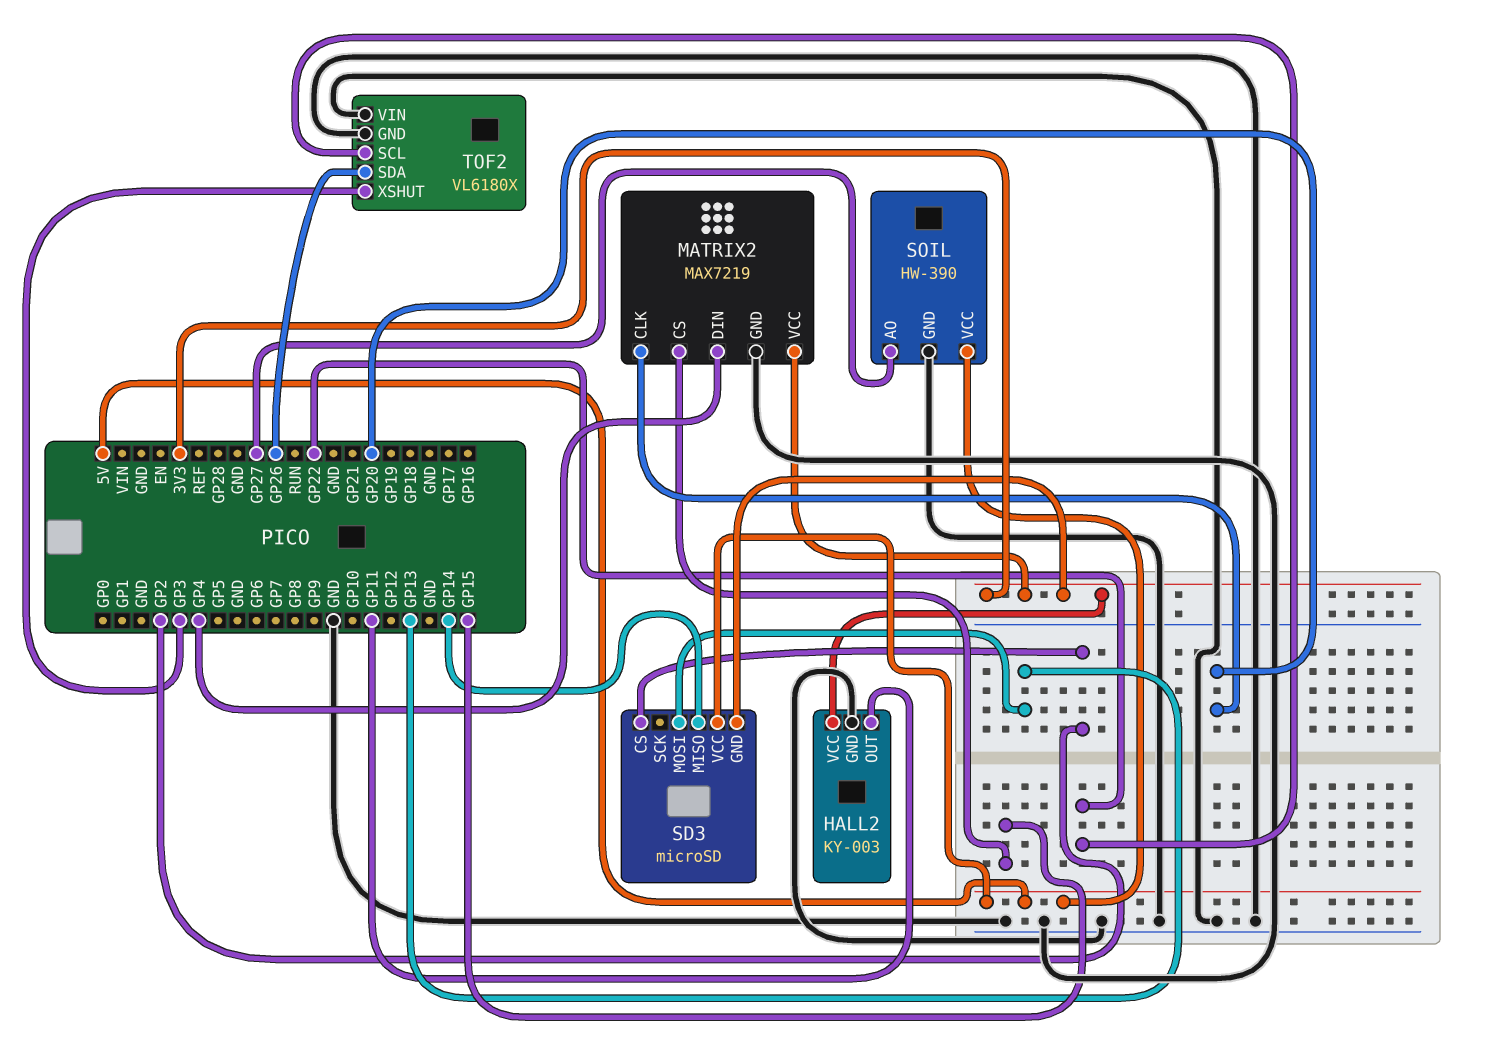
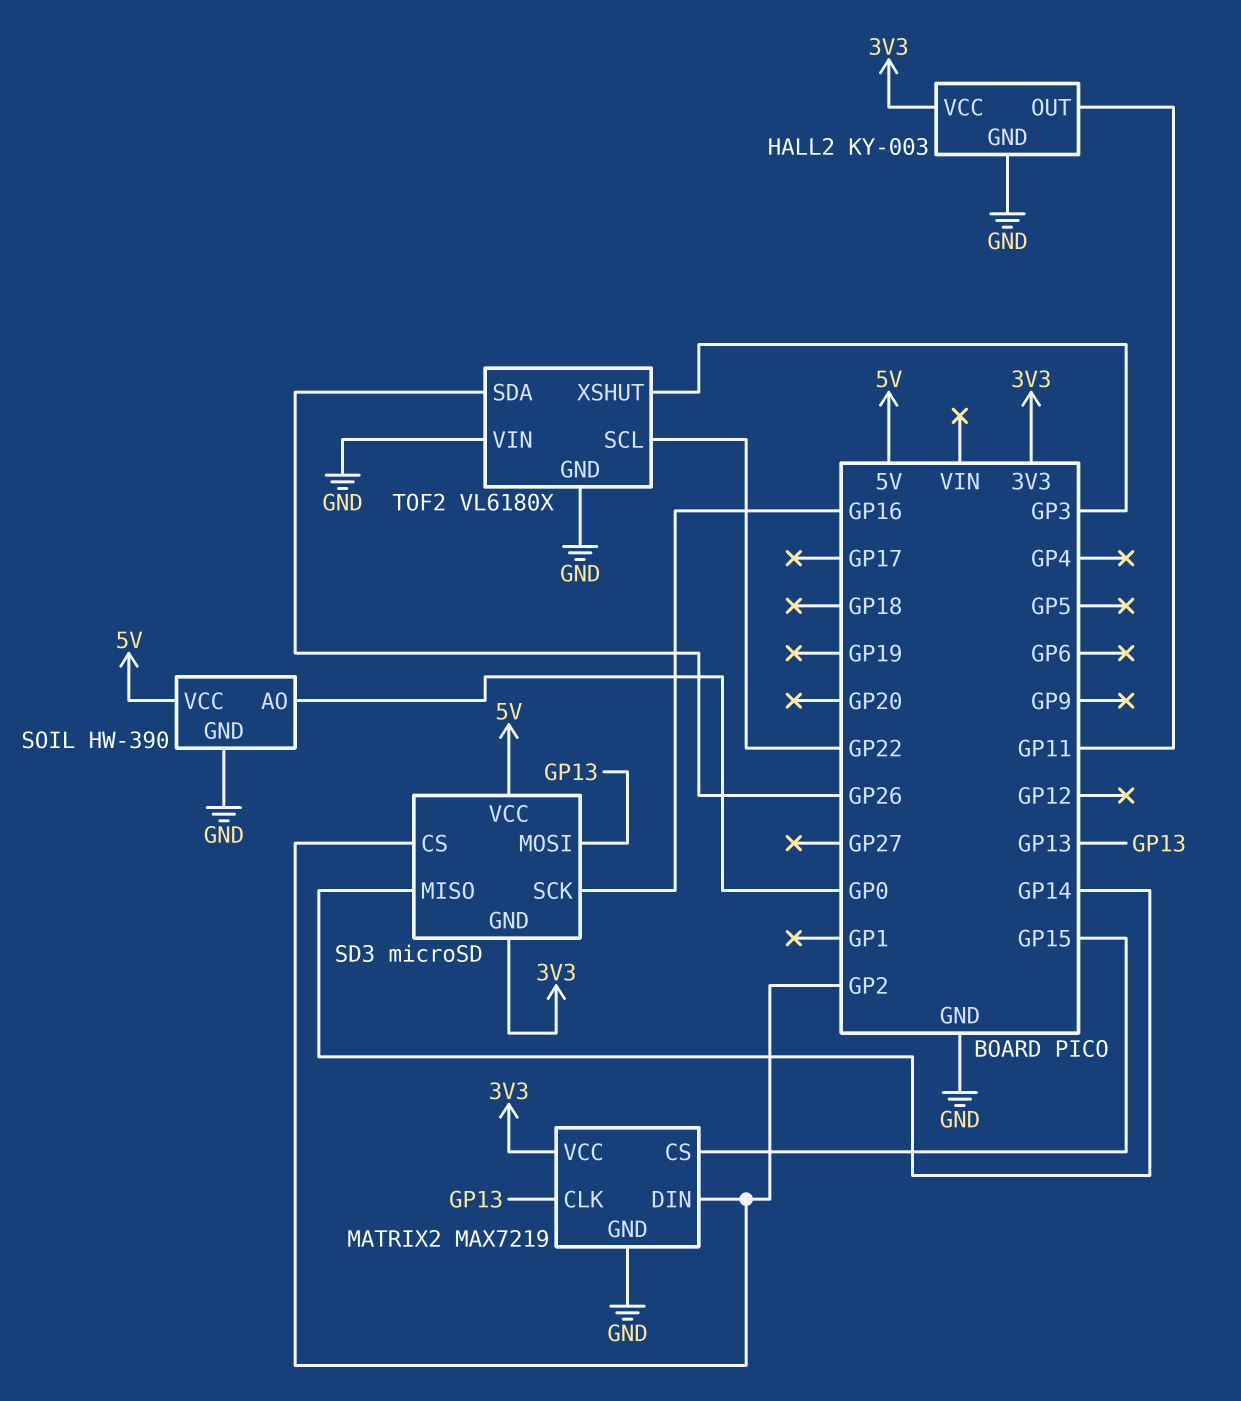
MATRIX2 pin CLK: GP20 -> GP13
MATRIX2 pin DIN: GP4 -> GP2
SD3 pin SCK: none -> GP16
SOIL pin AO: GP27 -> GP0

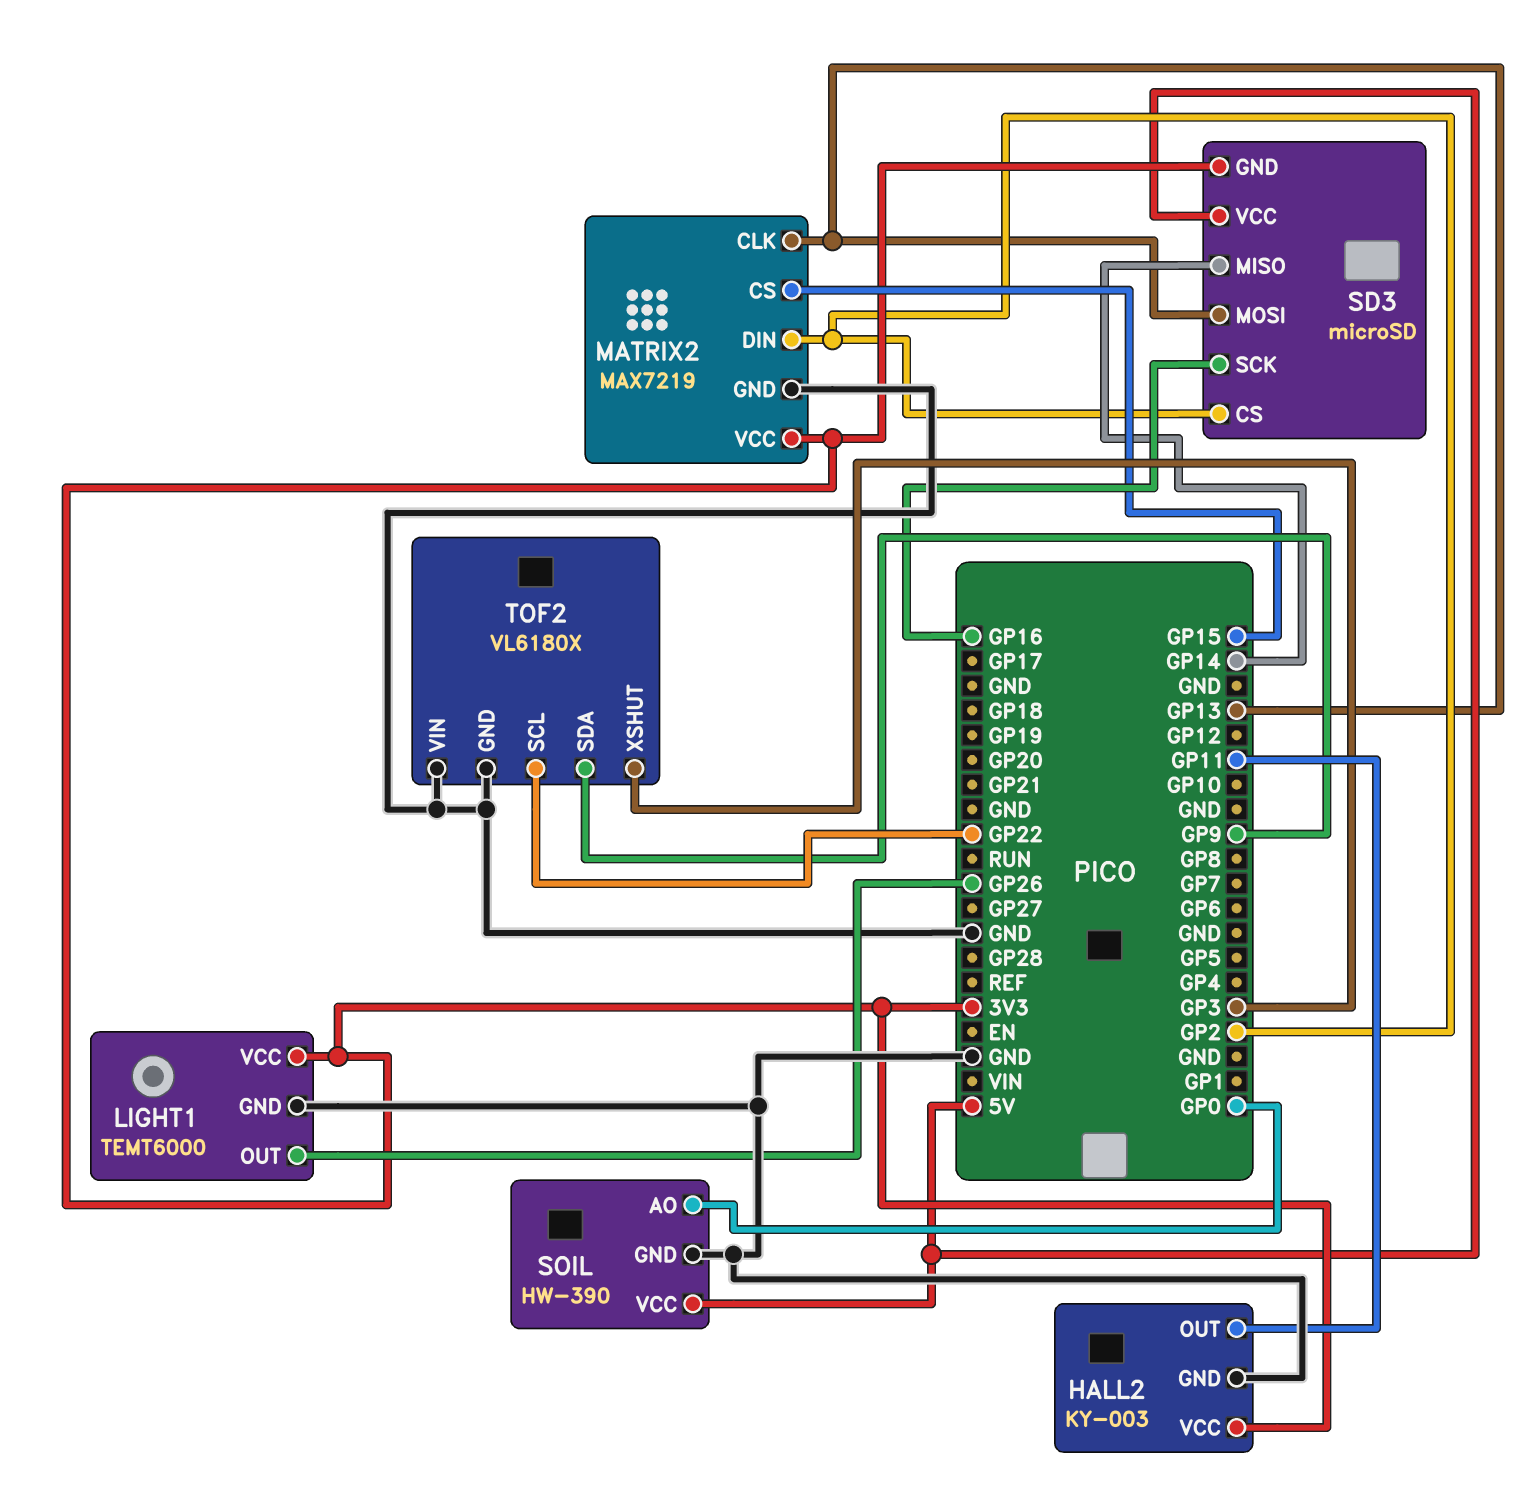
LIGHT1: none -> TEMT6000
LIGHT1 pin GND: none -> GND
LIGHT1 pin OUT: none -> GP26
LIGHT1 pin VCC: none -> 3V3
TOF2 pin SDA: GP26 -> GP9

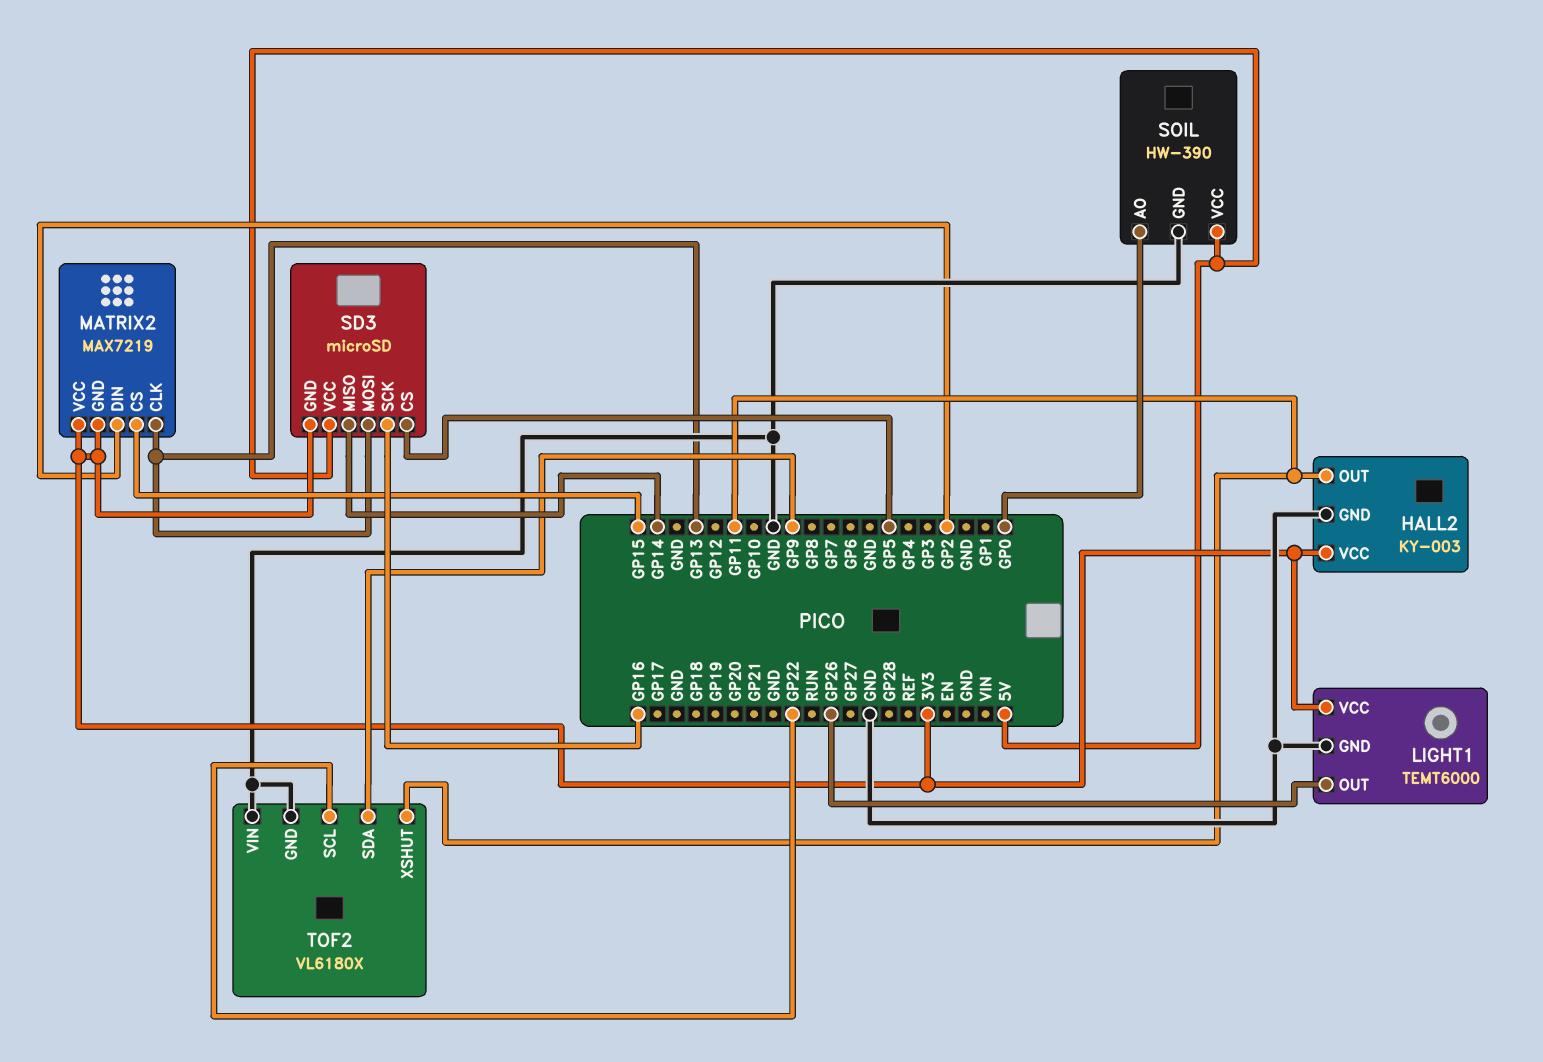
MATRIX2 pin GND: GND -> 3V3
SD3 pin CS: GP2 -> GP5
TOF2 pin XSHUT: GP3 -> GP11

